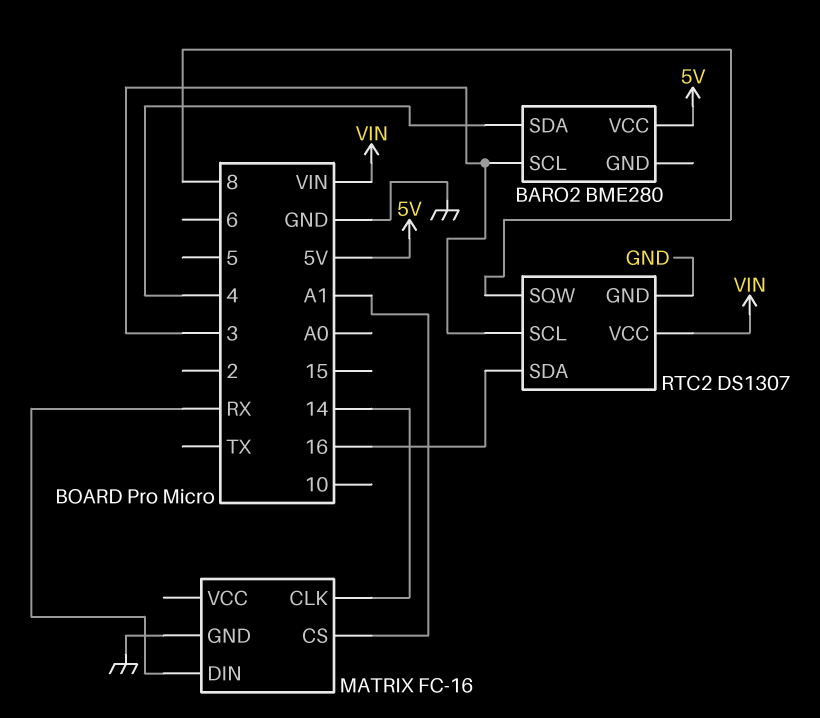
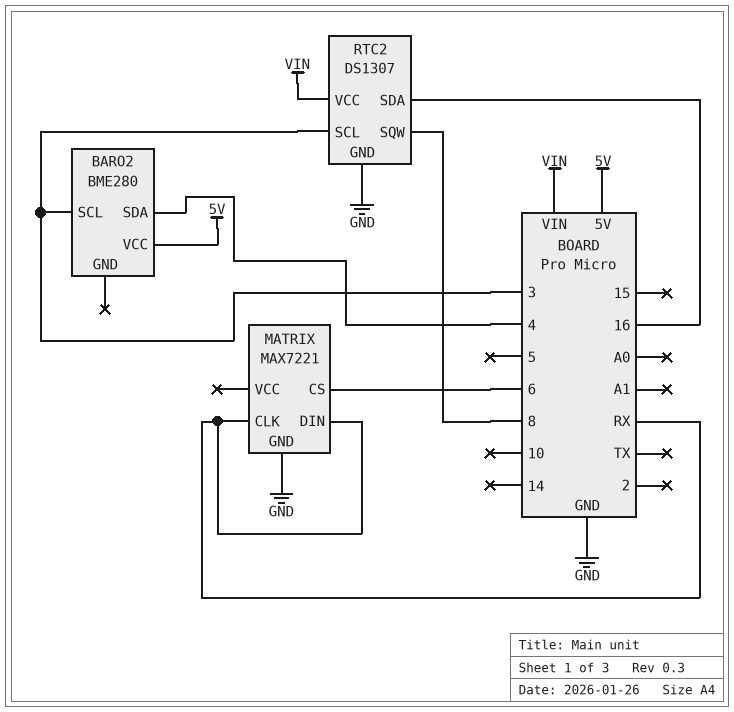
MATRIX: FC-16 -> MAX7221
MATRIX pin CLK: 14 -> RX
MATRIX pin CS: A1 -> 6

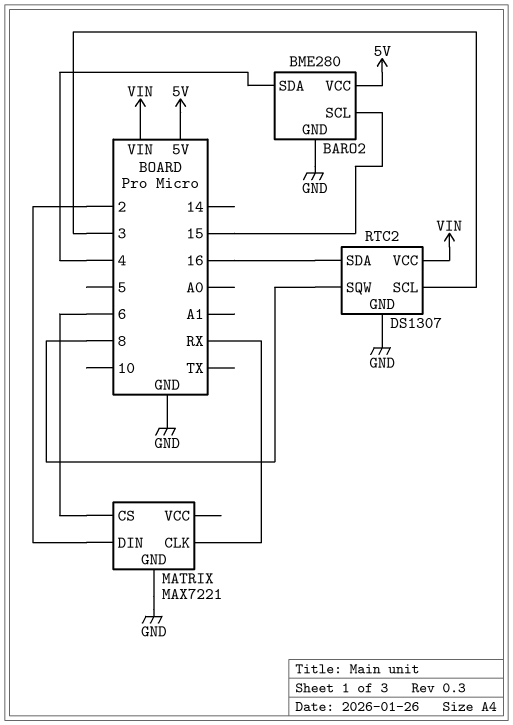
BARO2 pin GND: none -> GND
BARO2 pin SCL: 3 -> 15
MATRIX pin DIN: RX -> 2

